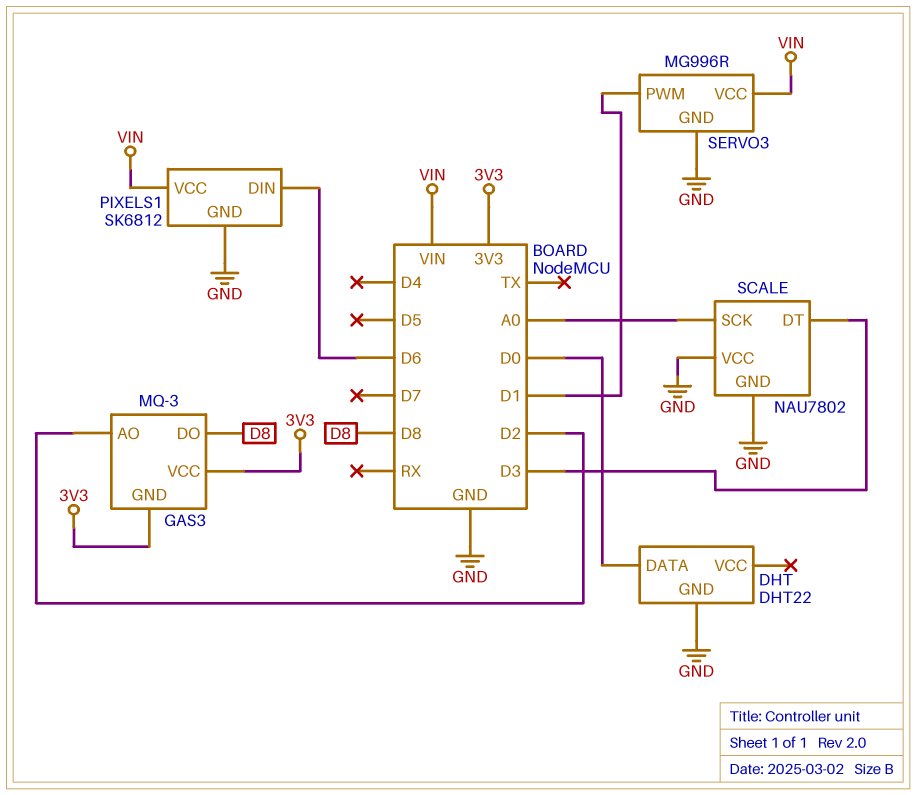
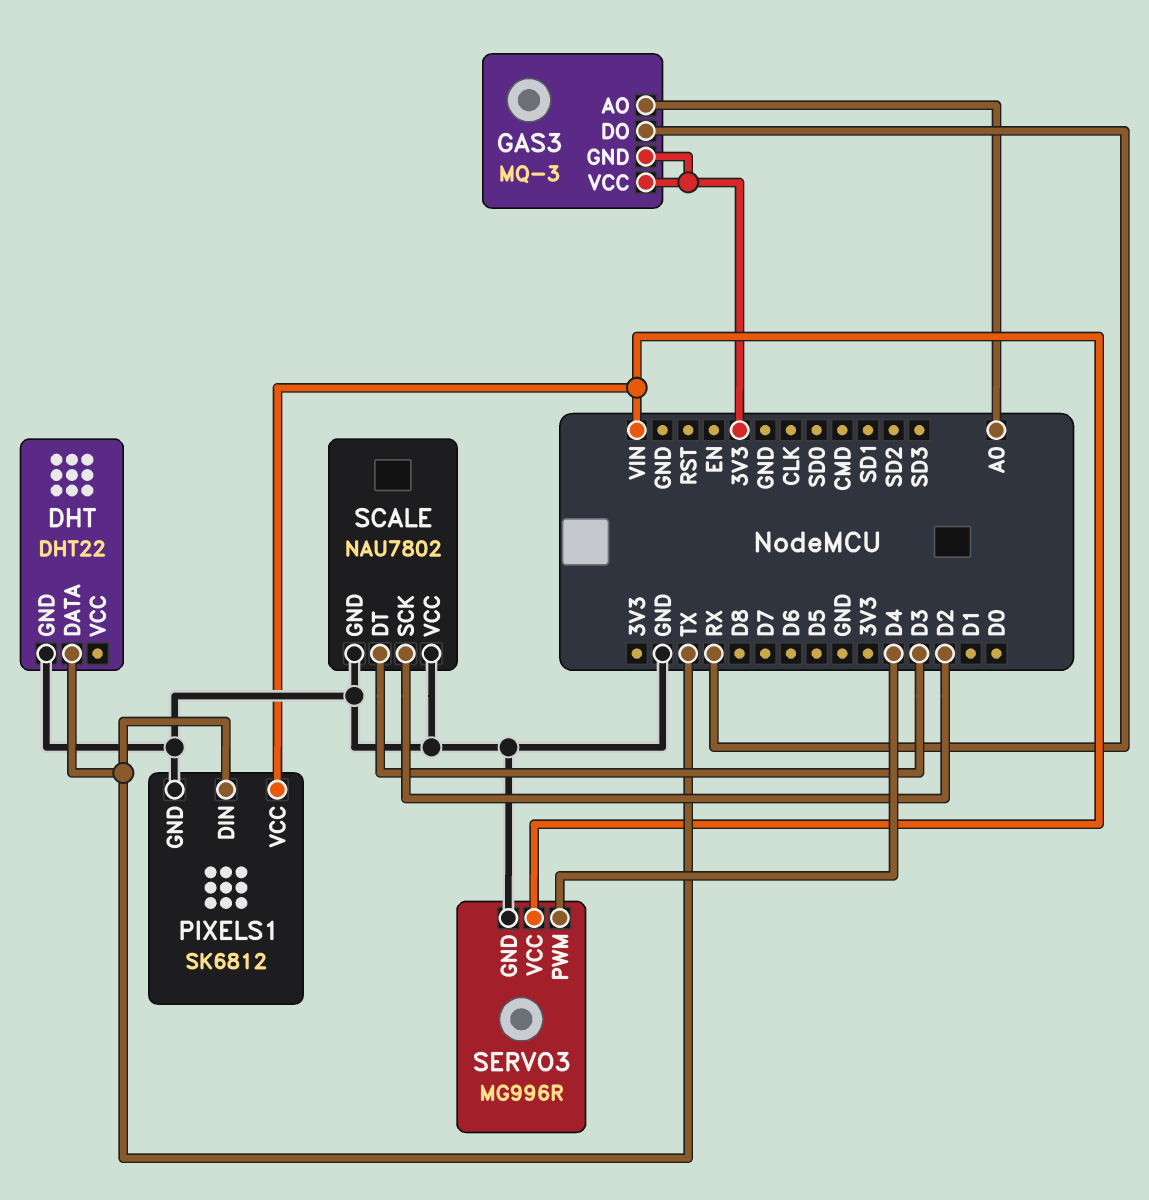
DHT pin DATA: D0 -> TX
GAS3 pin AO: D2 -> A0
GAS3 pin DO: D8 -> RX
PIXELS1 pin DIN: D6 -> TX
SCALE pin SCK: A0 -> D2
SERVO3 pin PWM: D1 -> D4

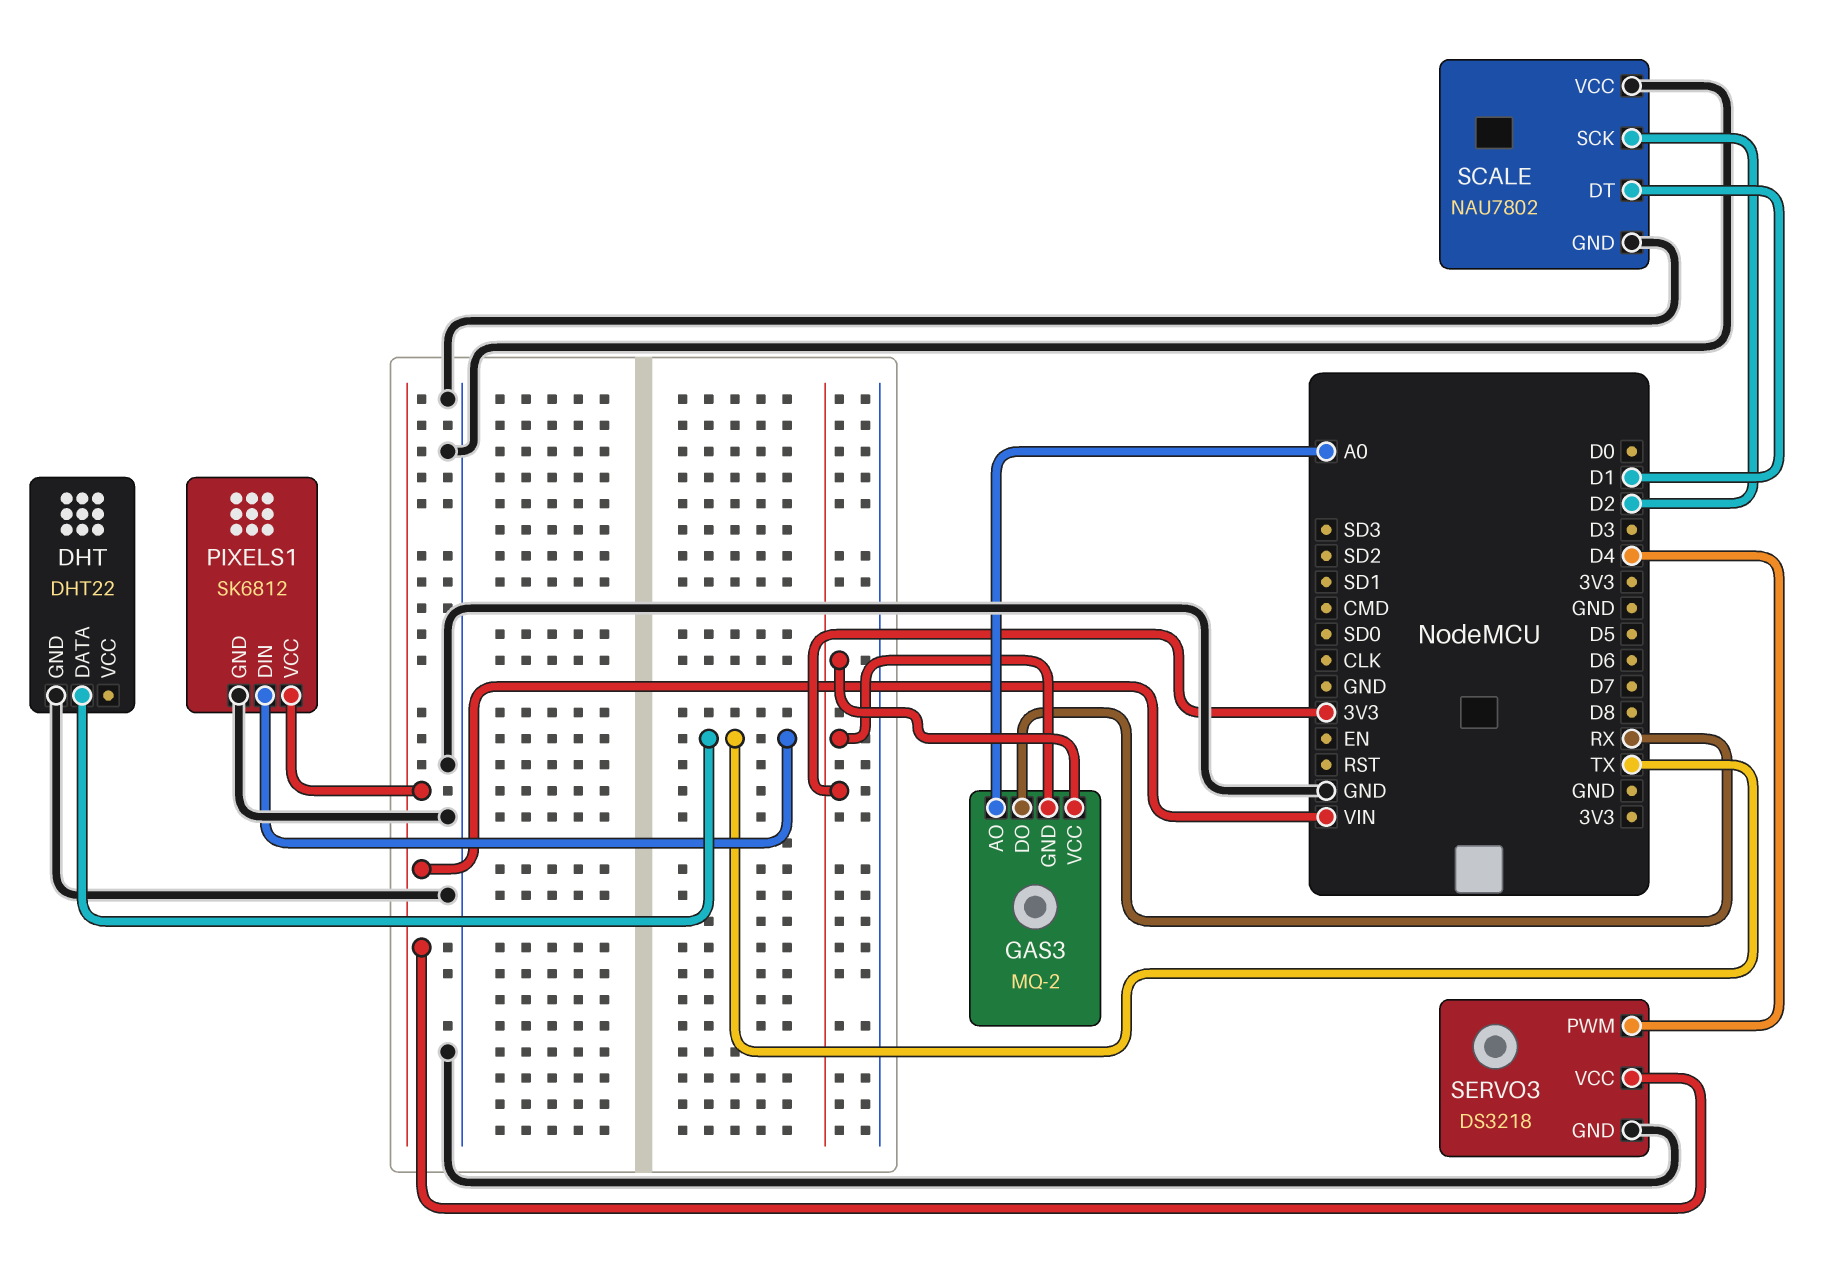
GAS3: MQ-3 -> MQ-2
SCALE pin DT: D3 -> D1
SERVO3: MG996R -> DS3218

